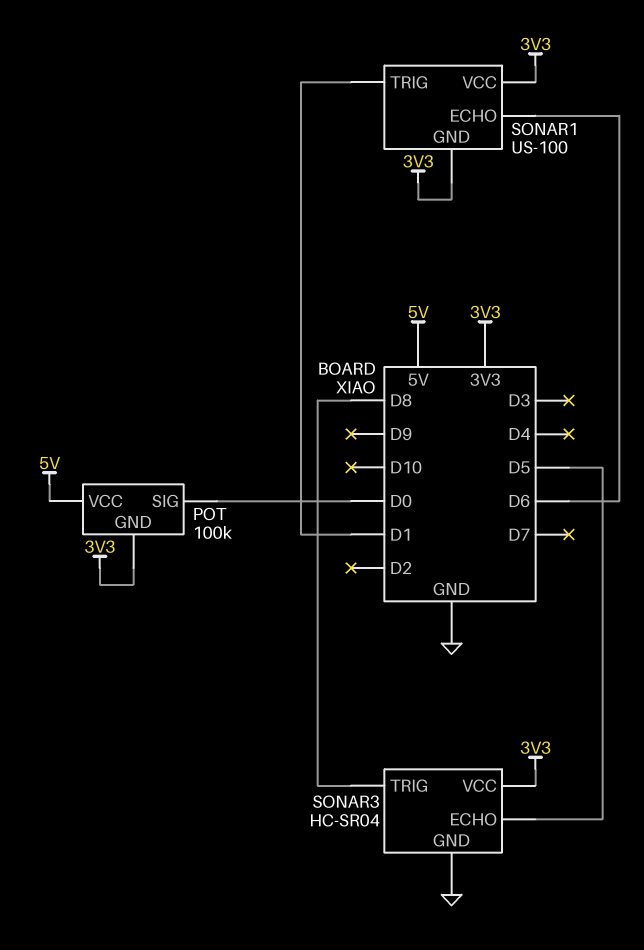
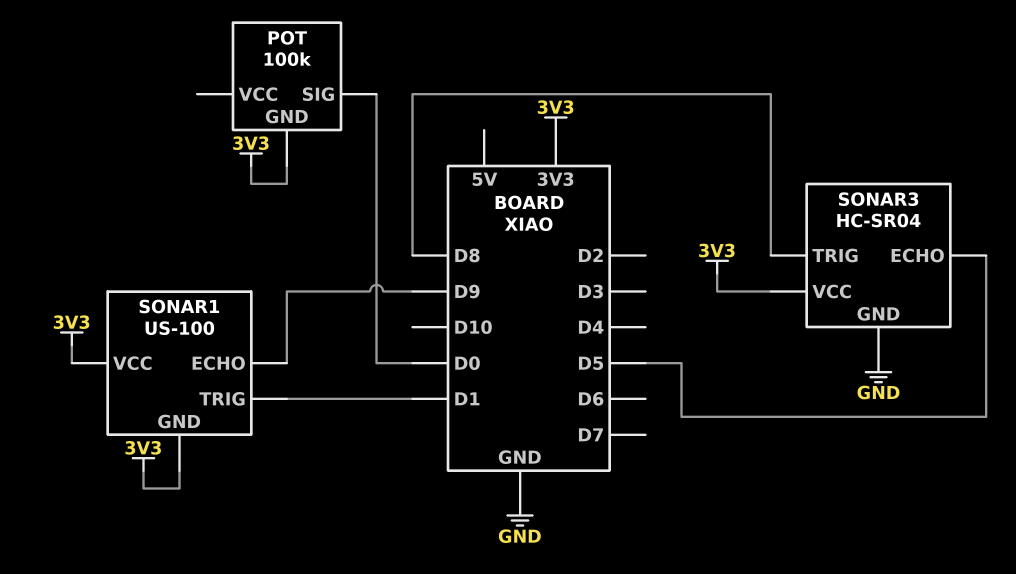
POT pin VCC: 5V -> none
SONAR1 pin ECHO: D6 -> D9

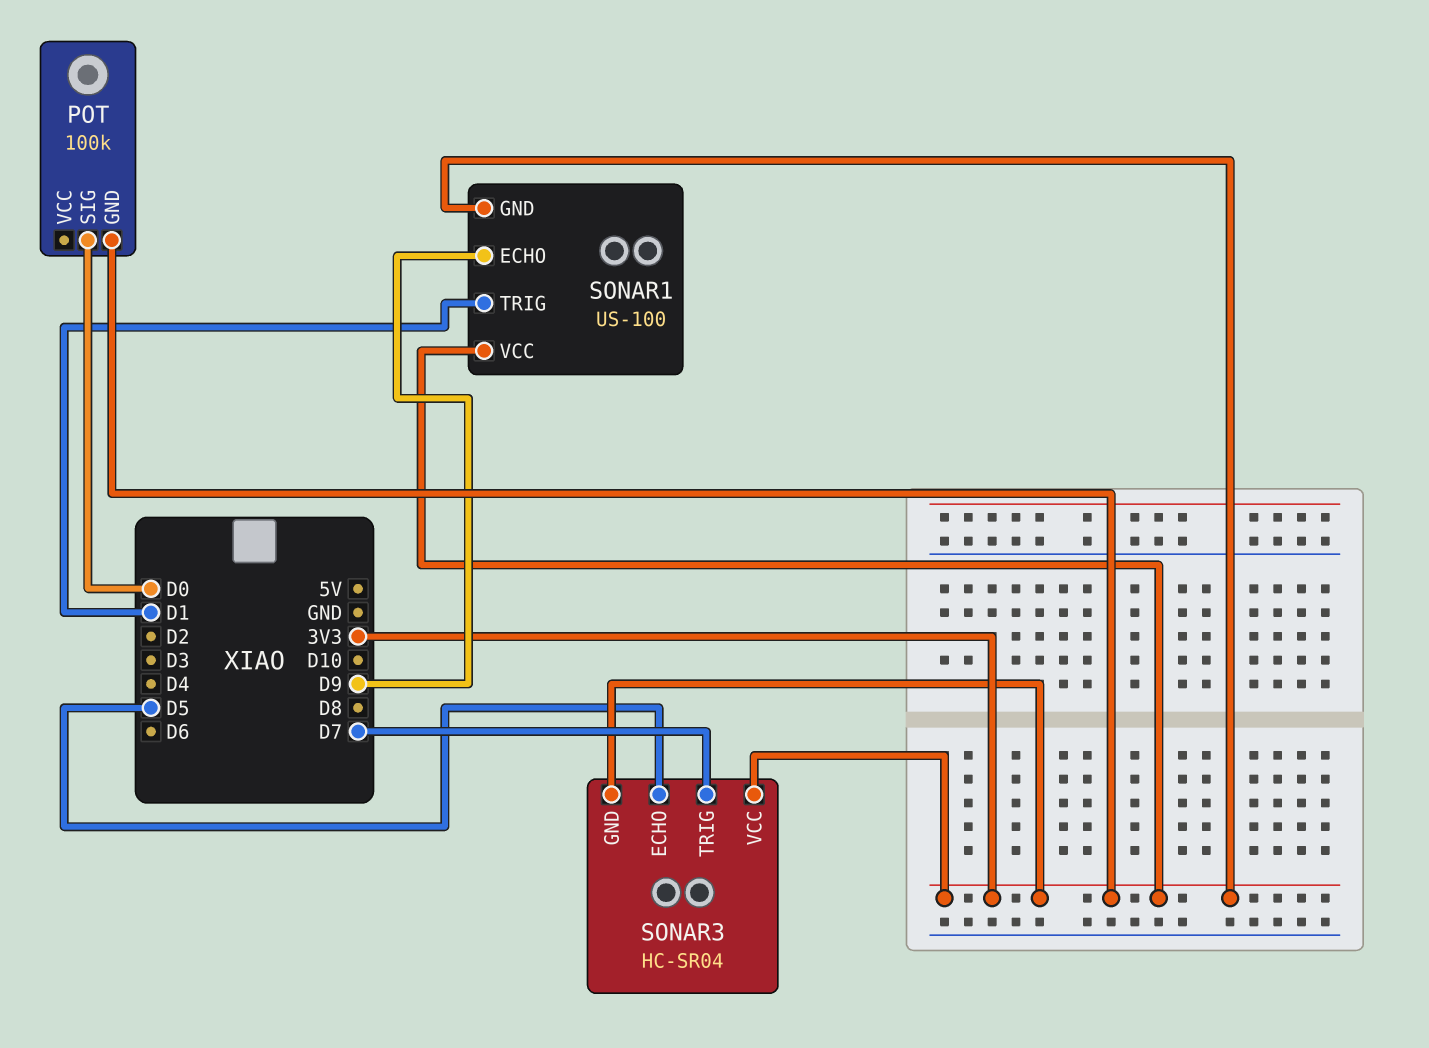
SONAR3 pin GND: GND -> 3V3
SONAR3 pin TRIG: D8 -> D7

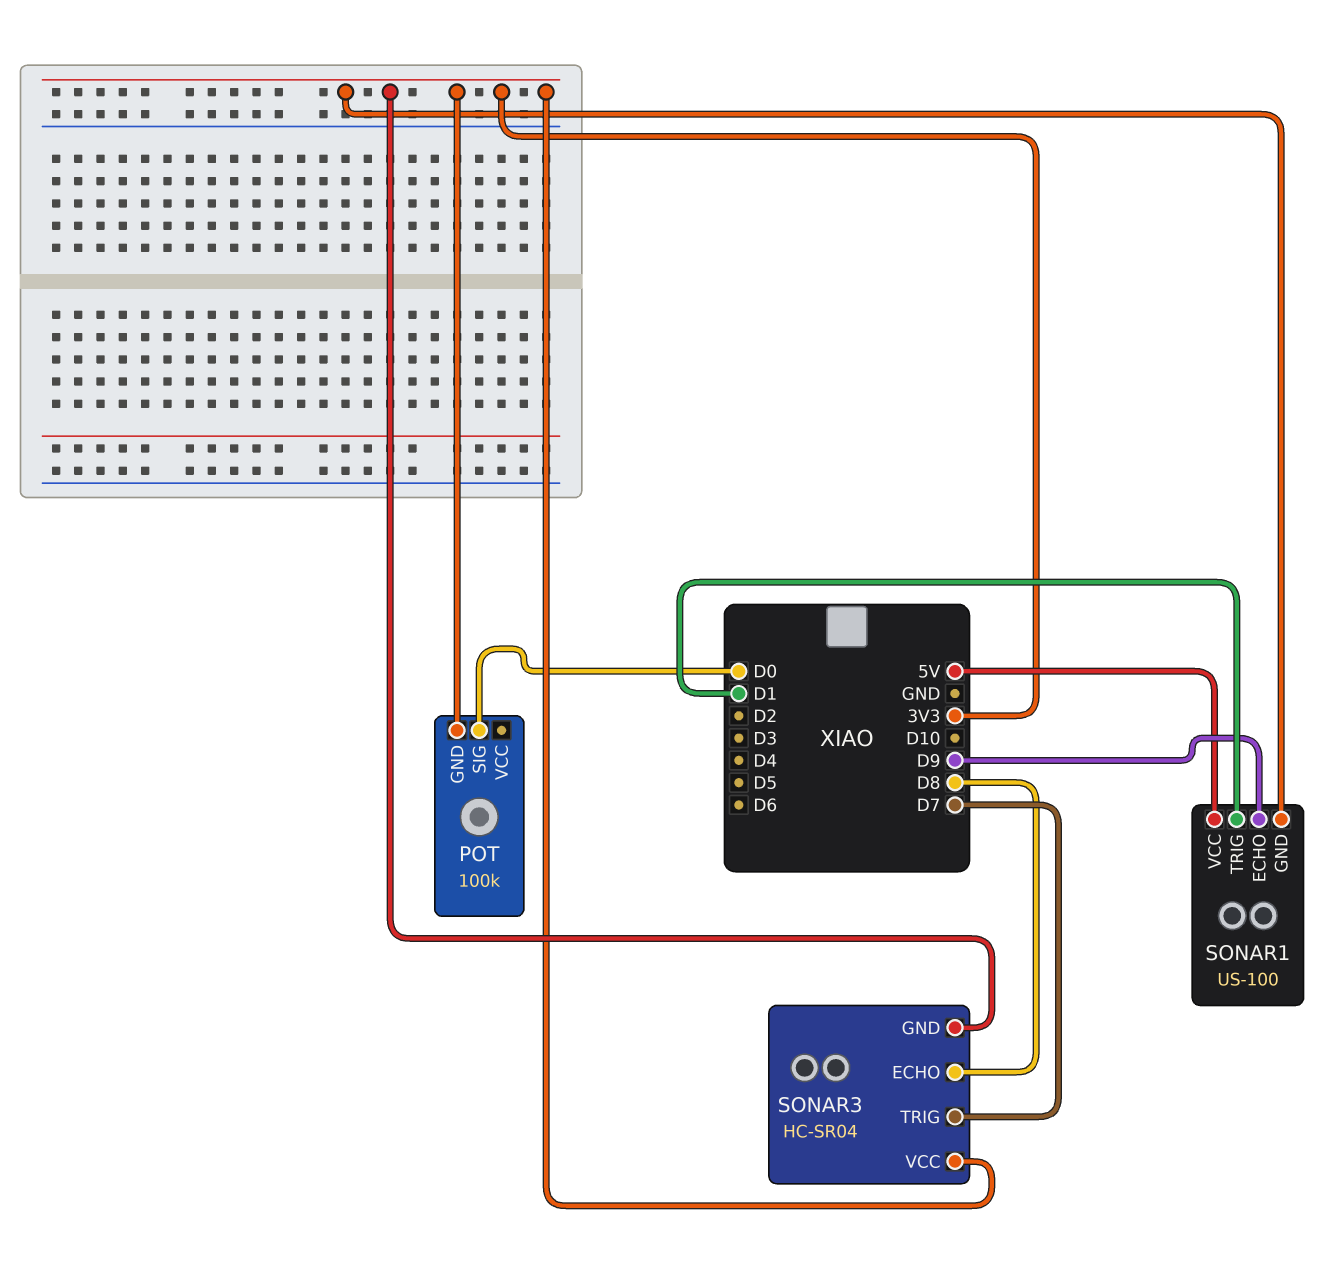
SONAR1 pin VCC: 3V3 -> 5V
SONAR3 pin ECHO: D5 -> D8

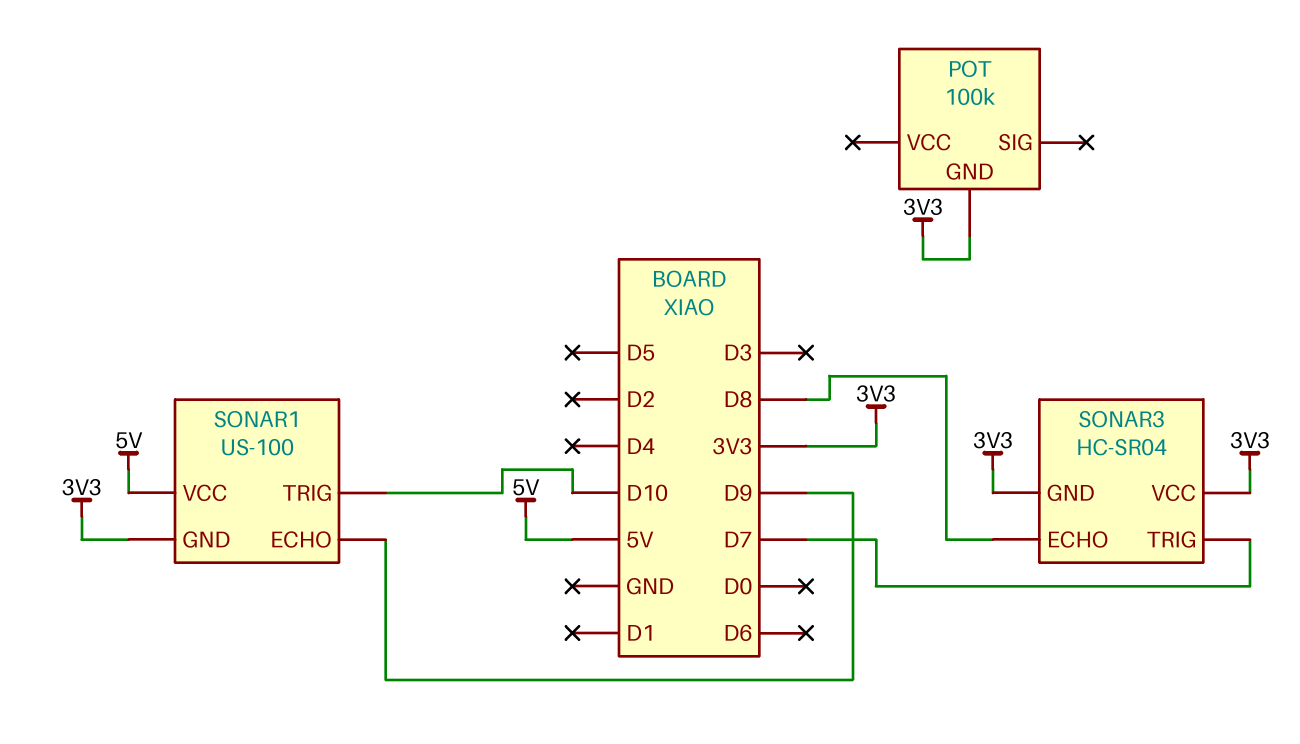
POT pin SIG: D0 -> none
SONAR1 pin TRIG: D1 -> D10

